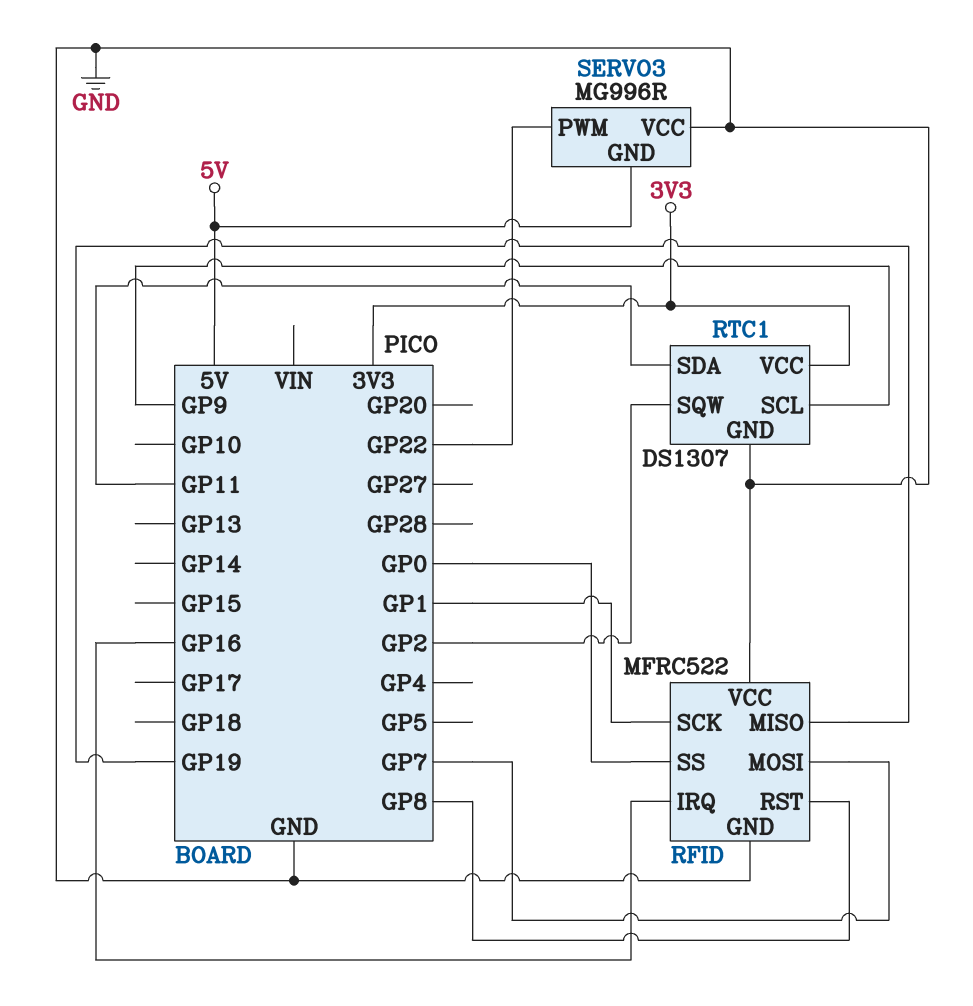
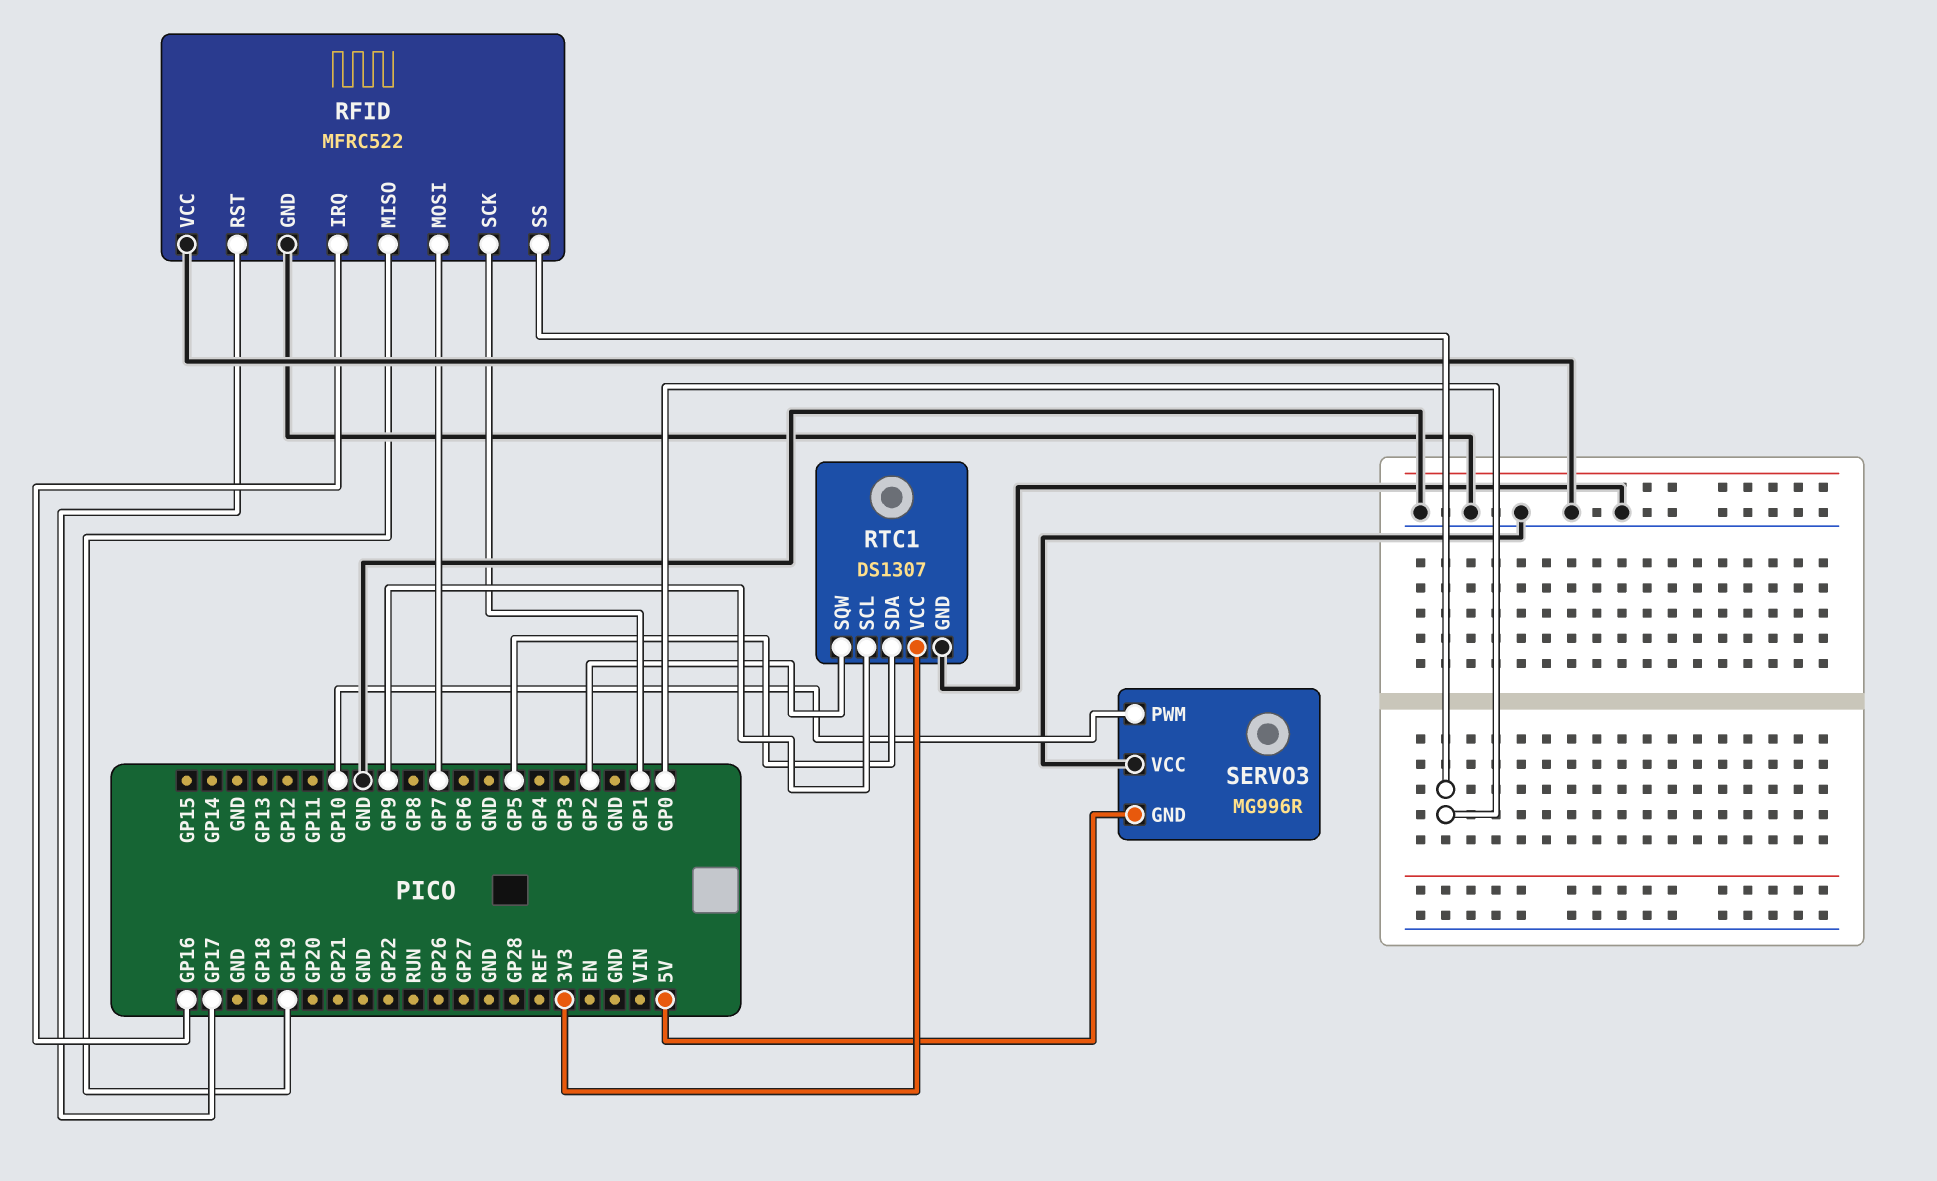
RFID pin RST: GP8 -> GP17
RTC1 pin SDA: GP11 -> GP5
SERVO3 pin PWM: GP22 -> GP10

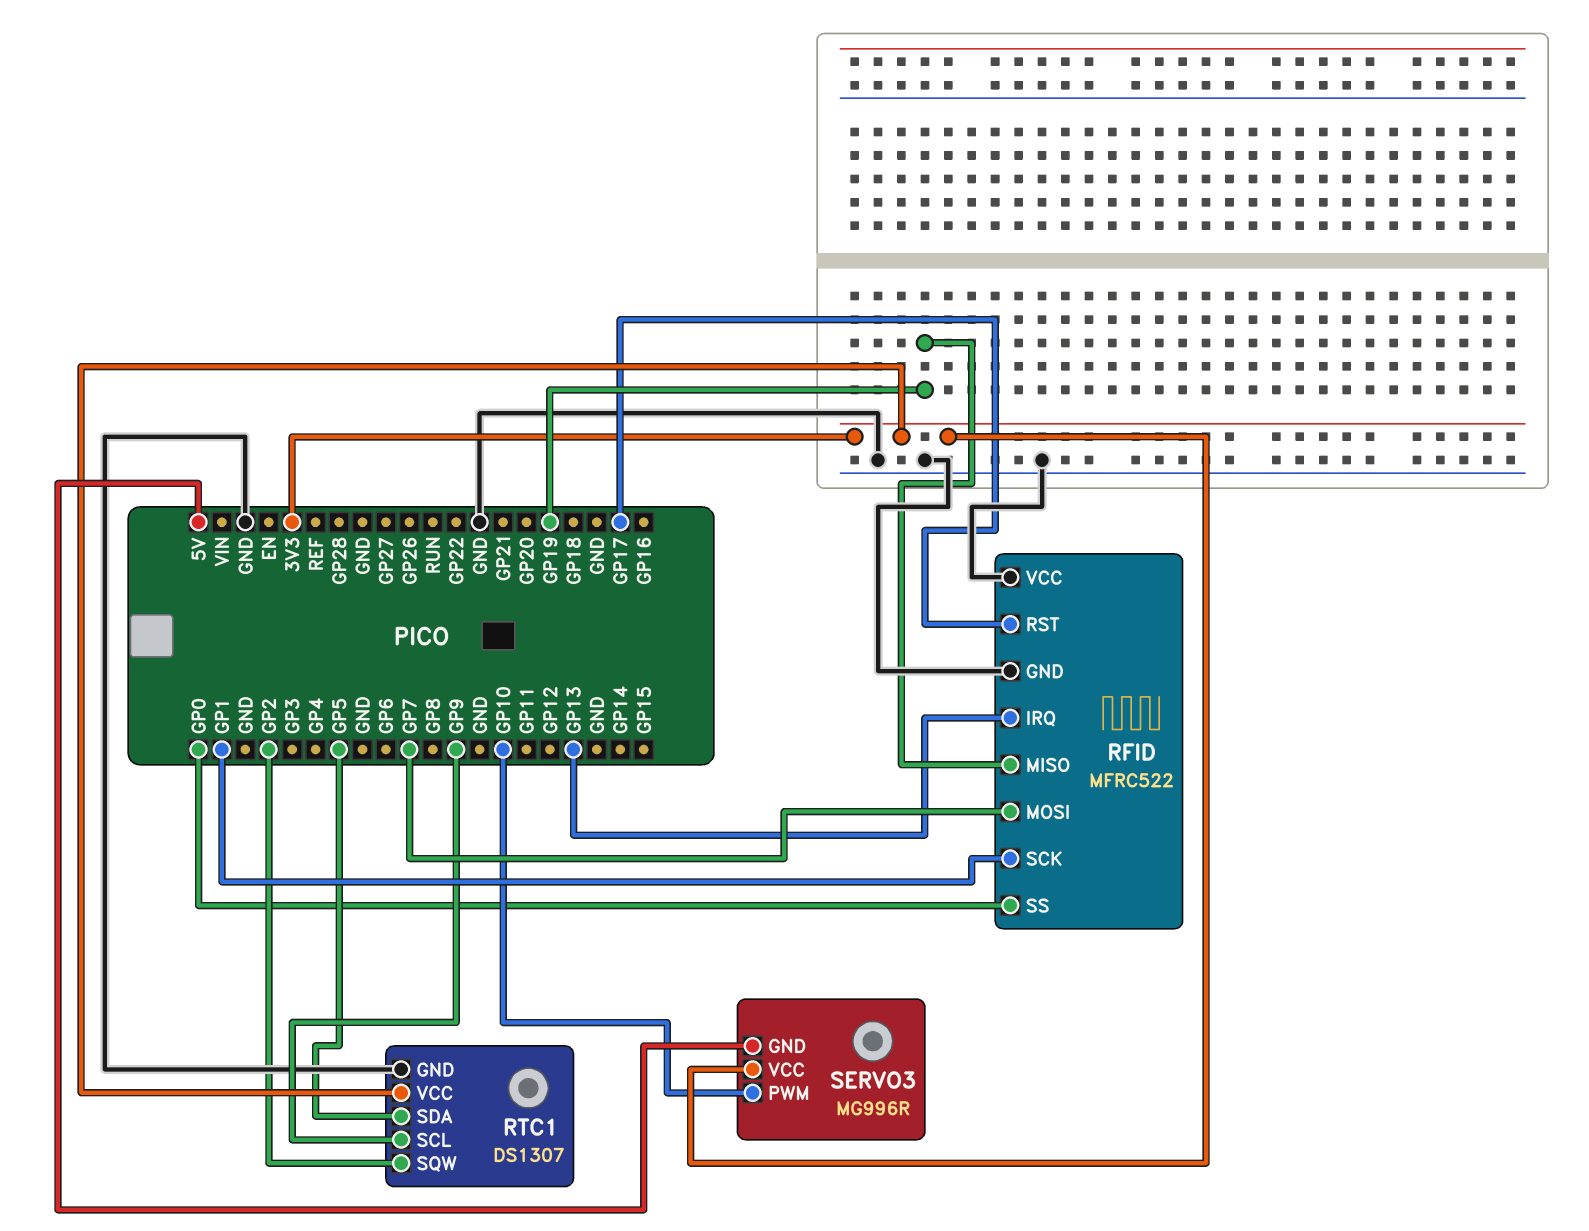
RFID pin IRQ: GP16 -> GP13
SERVO3 pin VCC: GND -> 3V3

